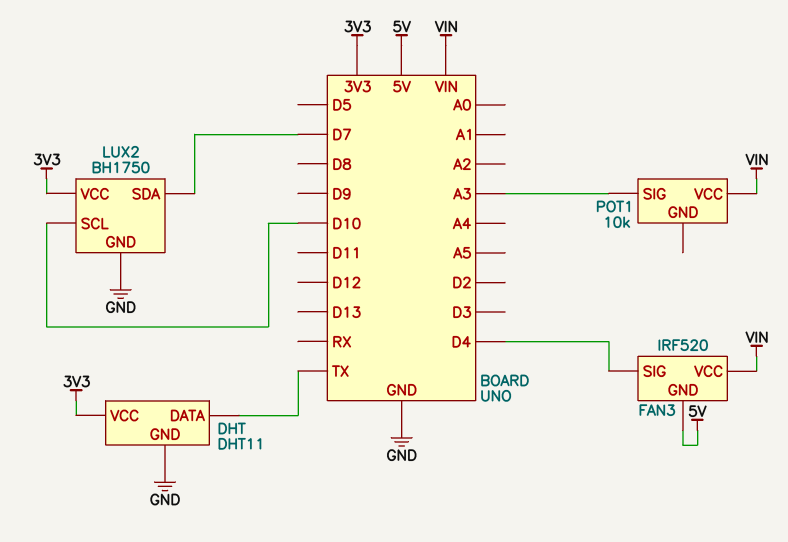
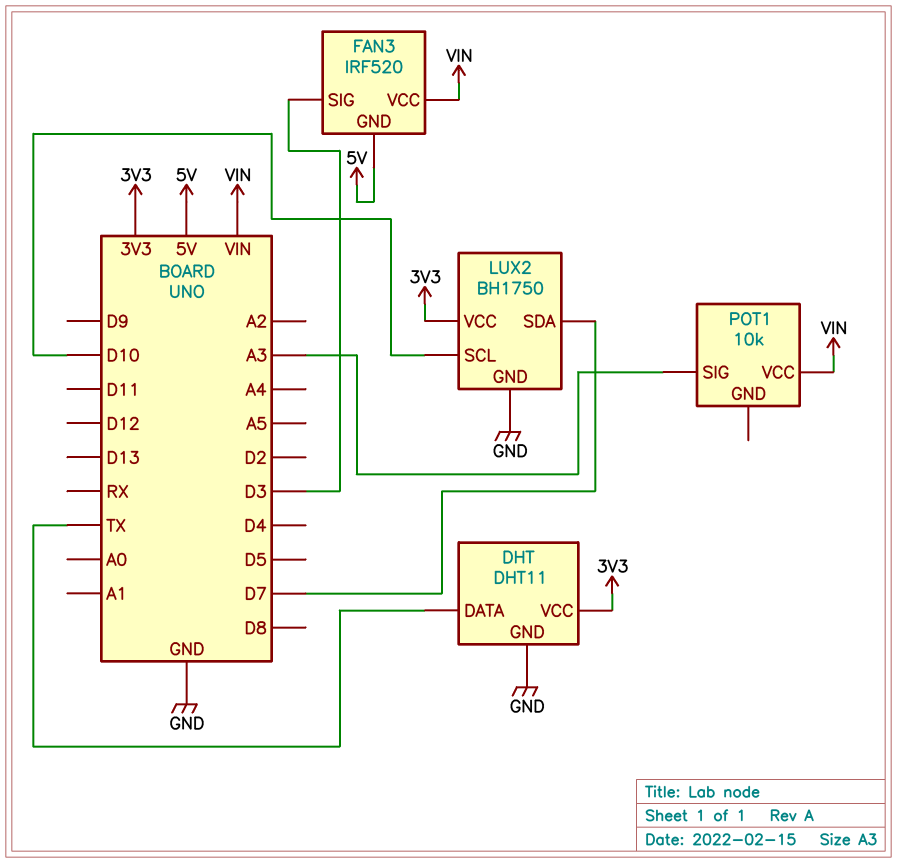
FAN3 pin SIG: D4 -> D3

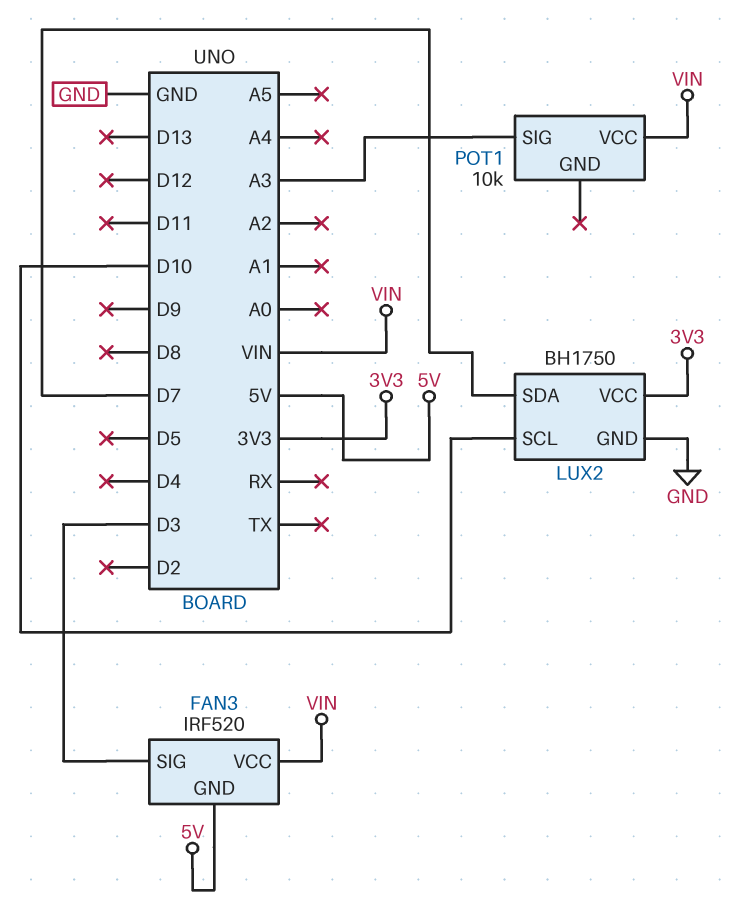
DHT: DHT11 -> none
DHT pin DATA: TX -> none
DHT pin GND: GND -> none
DHT pin VCC: 3V3 -> none

